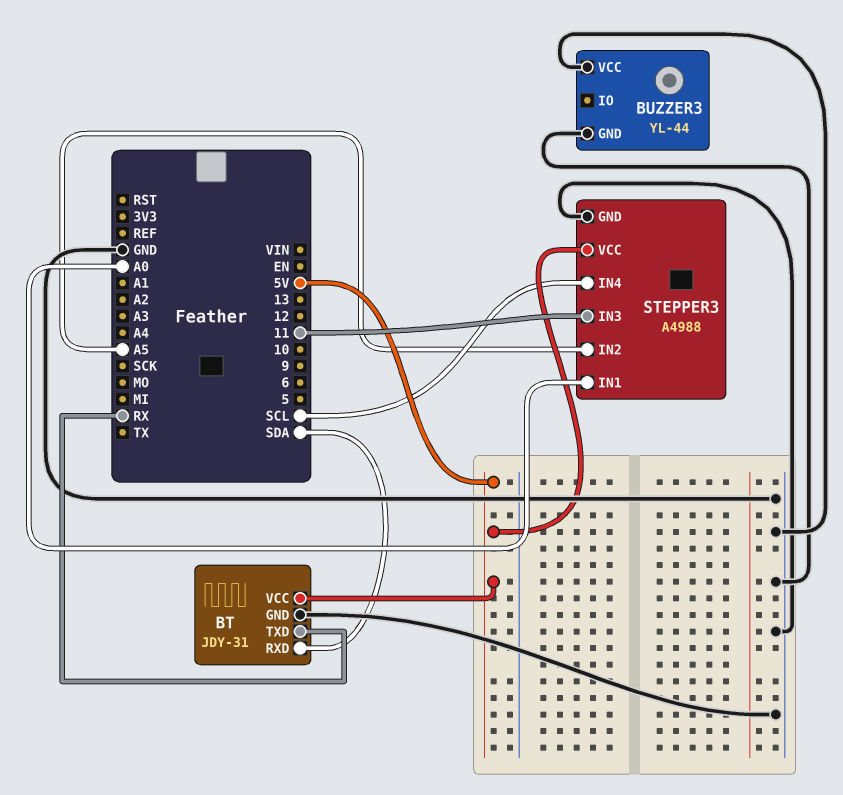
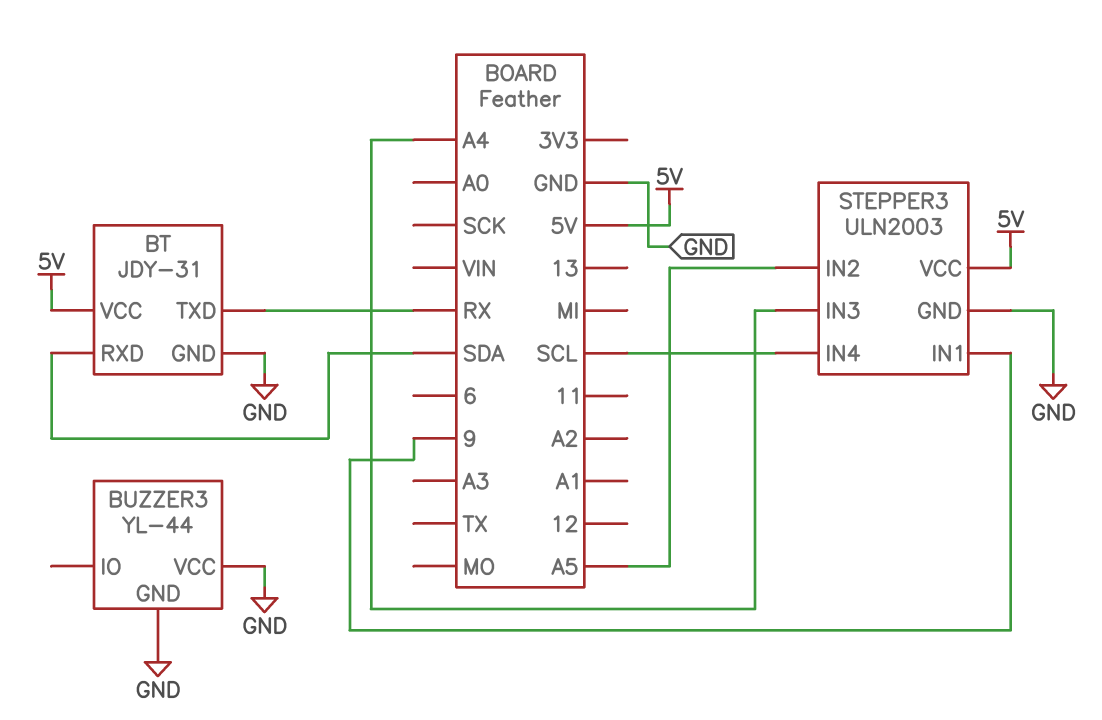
STEPPER3: A4988 -> ULN2003
STEPPER3 pin IN1: A0 -> 9
STEPPER3 pin IN3: 11 -> A4

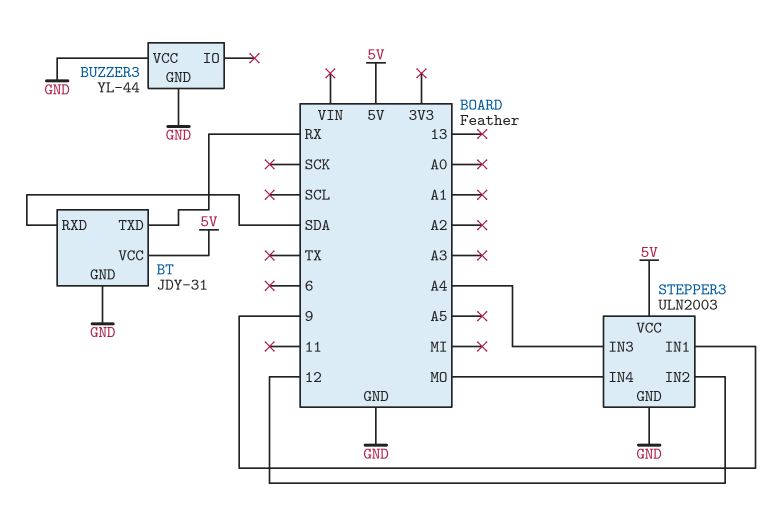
STEPPER3 pin IN2: A5 -> 12
STEPPER3 pin IN4: SCL -> MO

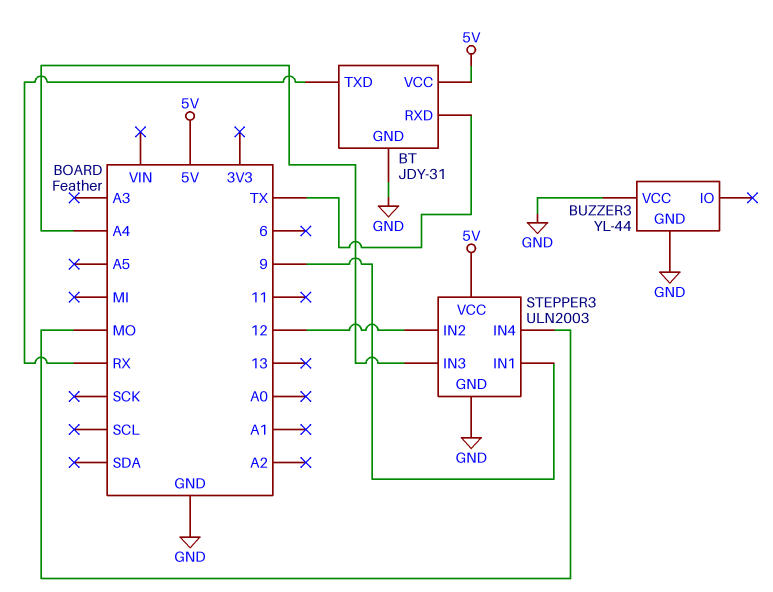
BT pin RXD: SDA -> TX

